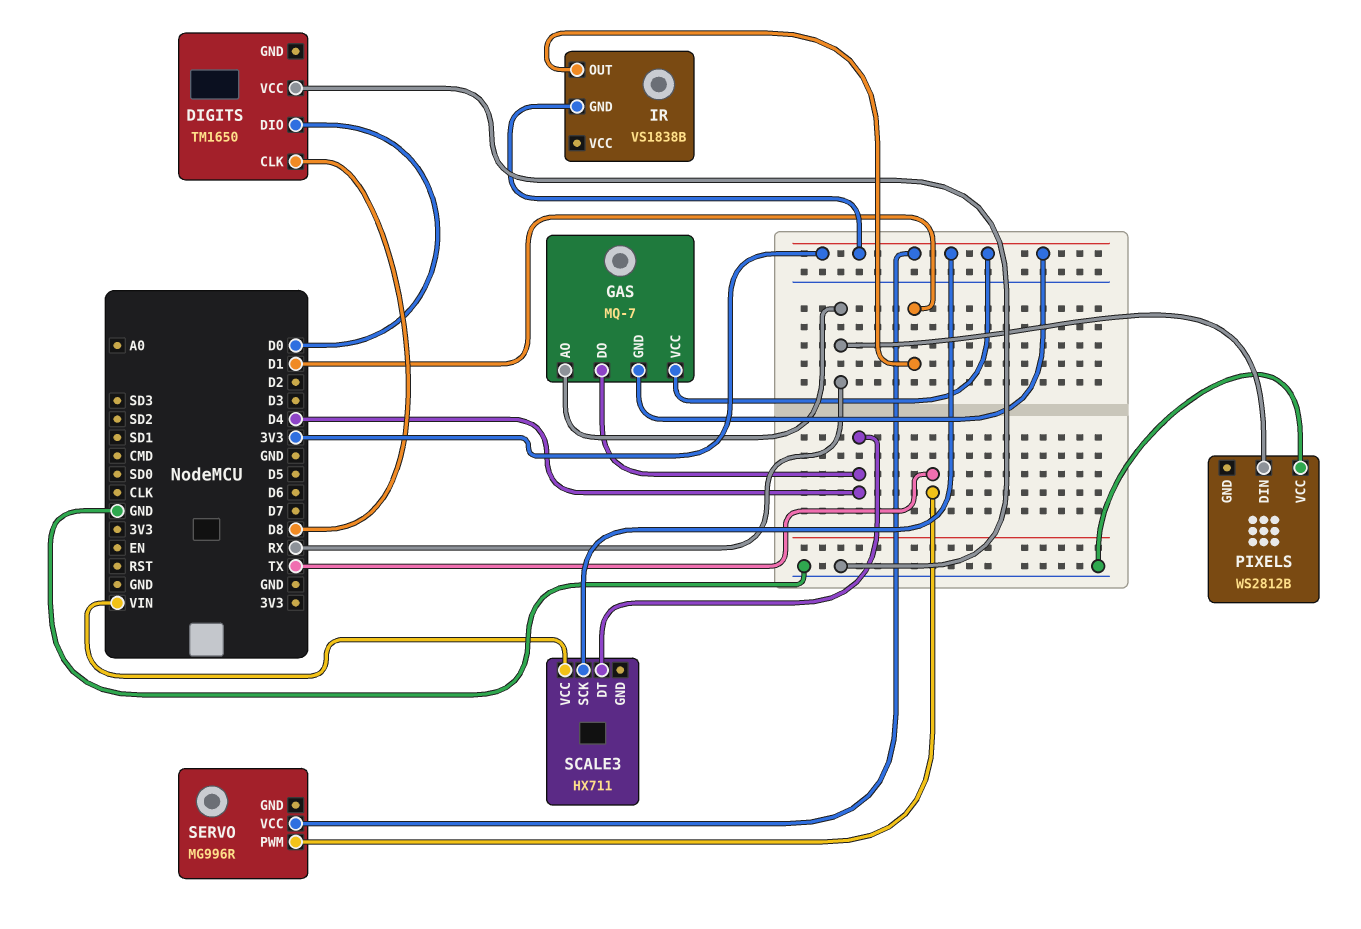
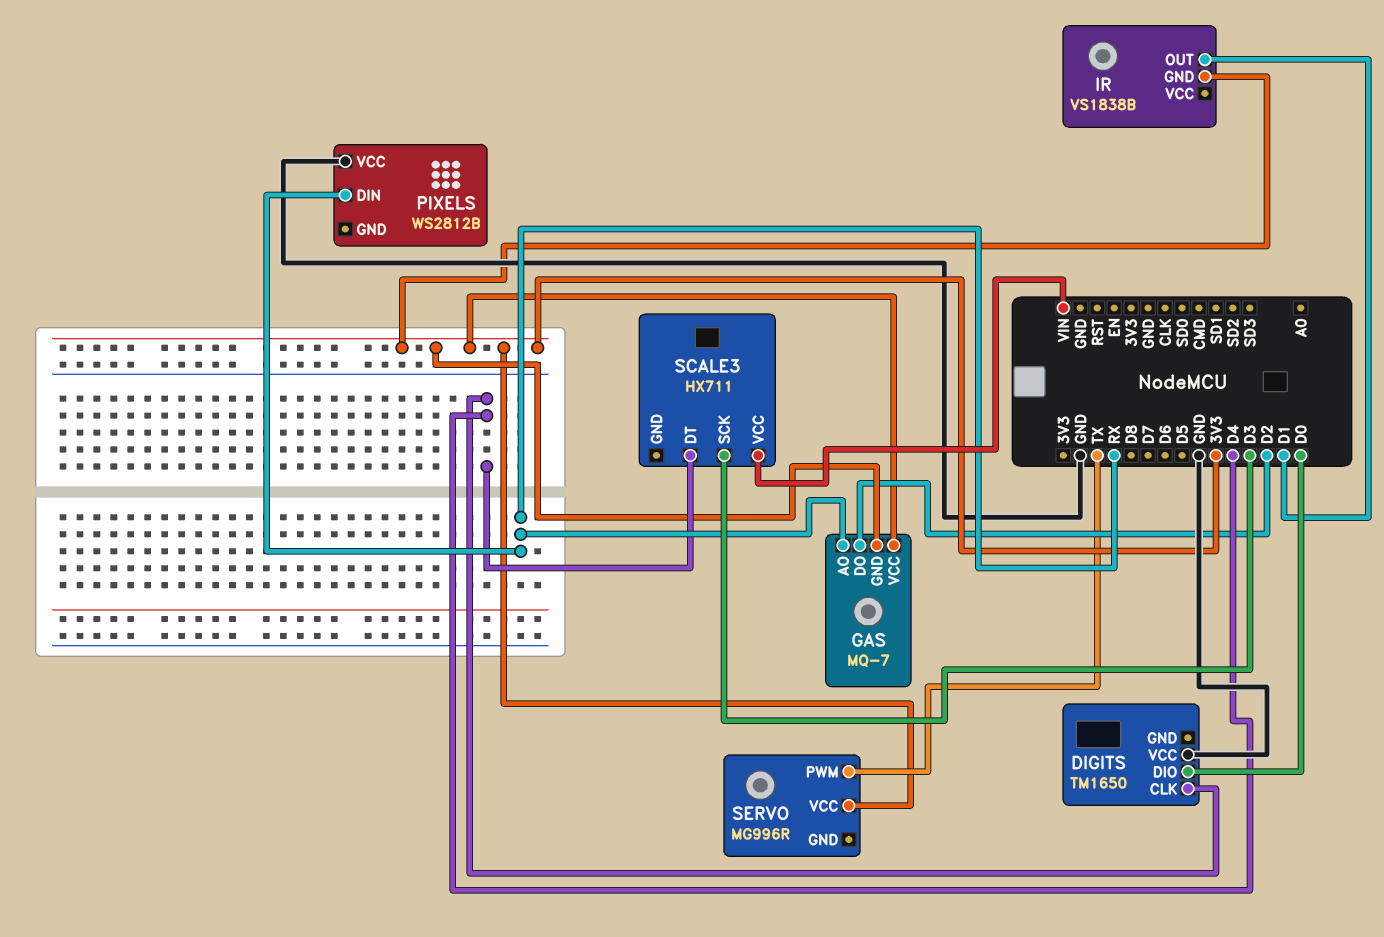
DIGITS pin CLK: D8 -> D4
GAS pin DO: D4 -> D2
SCALE3 pin SCK: 3V3 -> D3

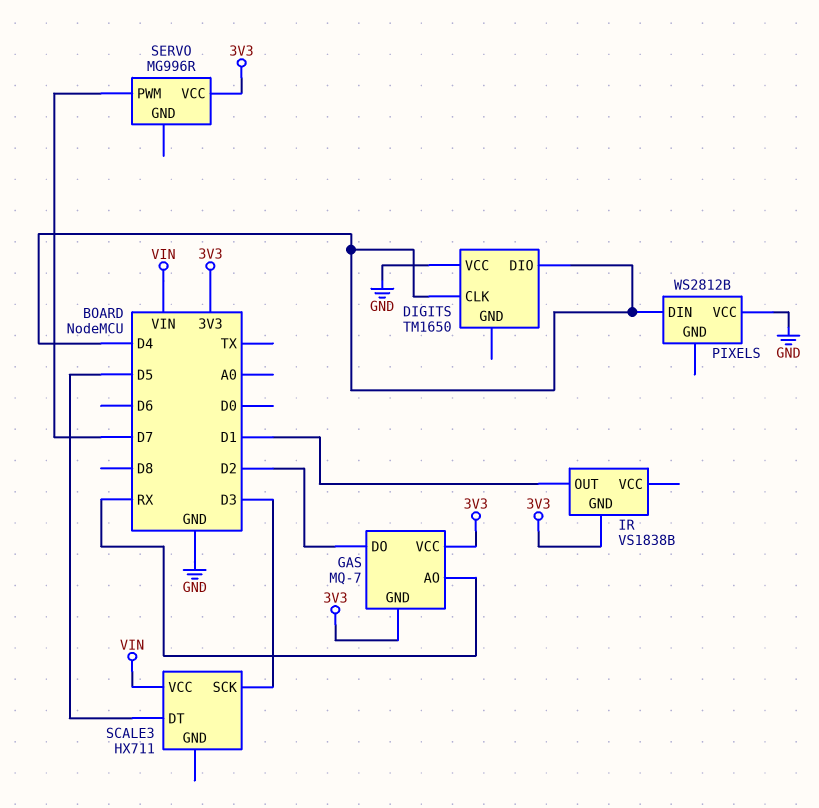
DIGITS pin DIO: D0 -> D4
PIXELS pin DIN: RX -> D4
SCALE3 pin DT: D4 -> D5
SERVO pin PWM: TX -> D7

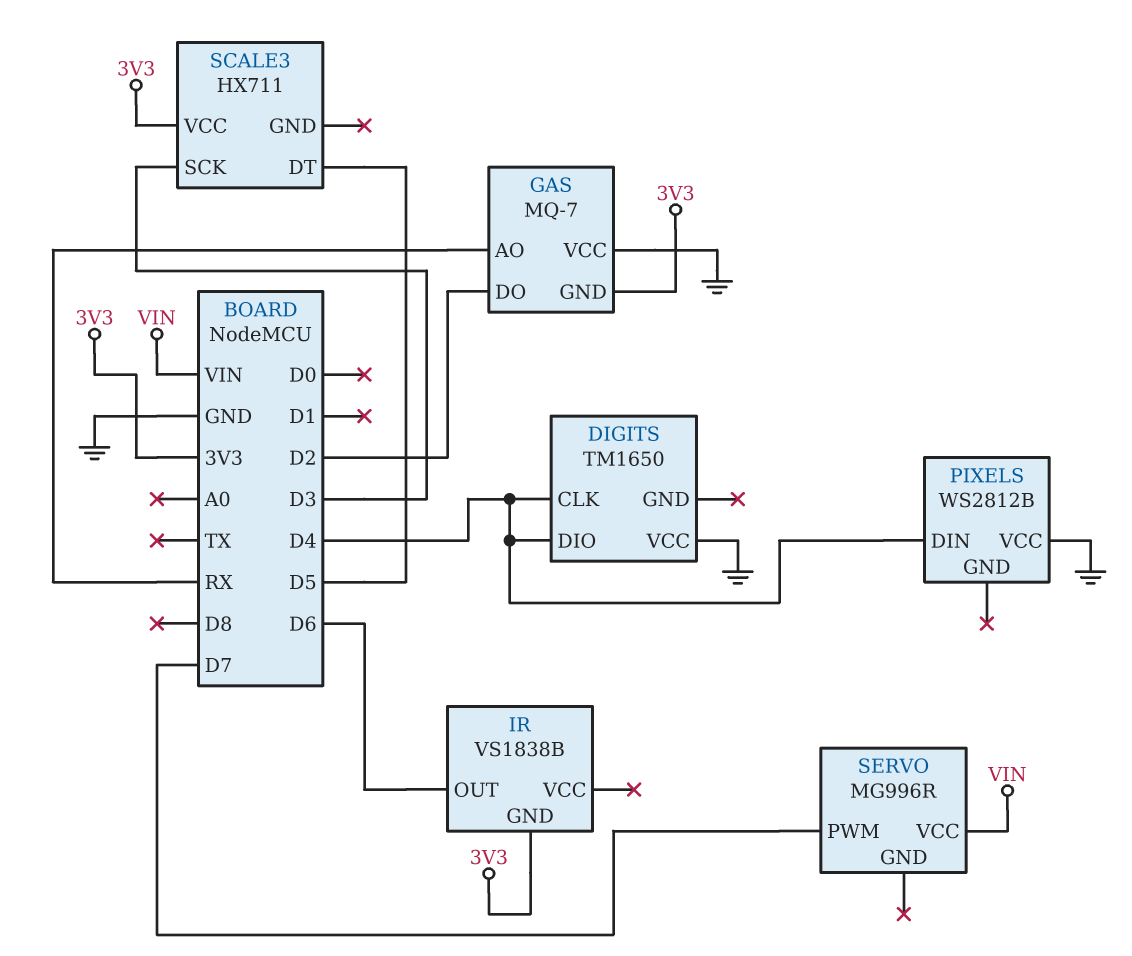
GAS pin VCC: 3V3 -> GND
IR pin OUT: D1 -> D6
SCALE3 pin VCC: VIN -> 3V3
SERVO pin VCC: 3V3 -> VIN

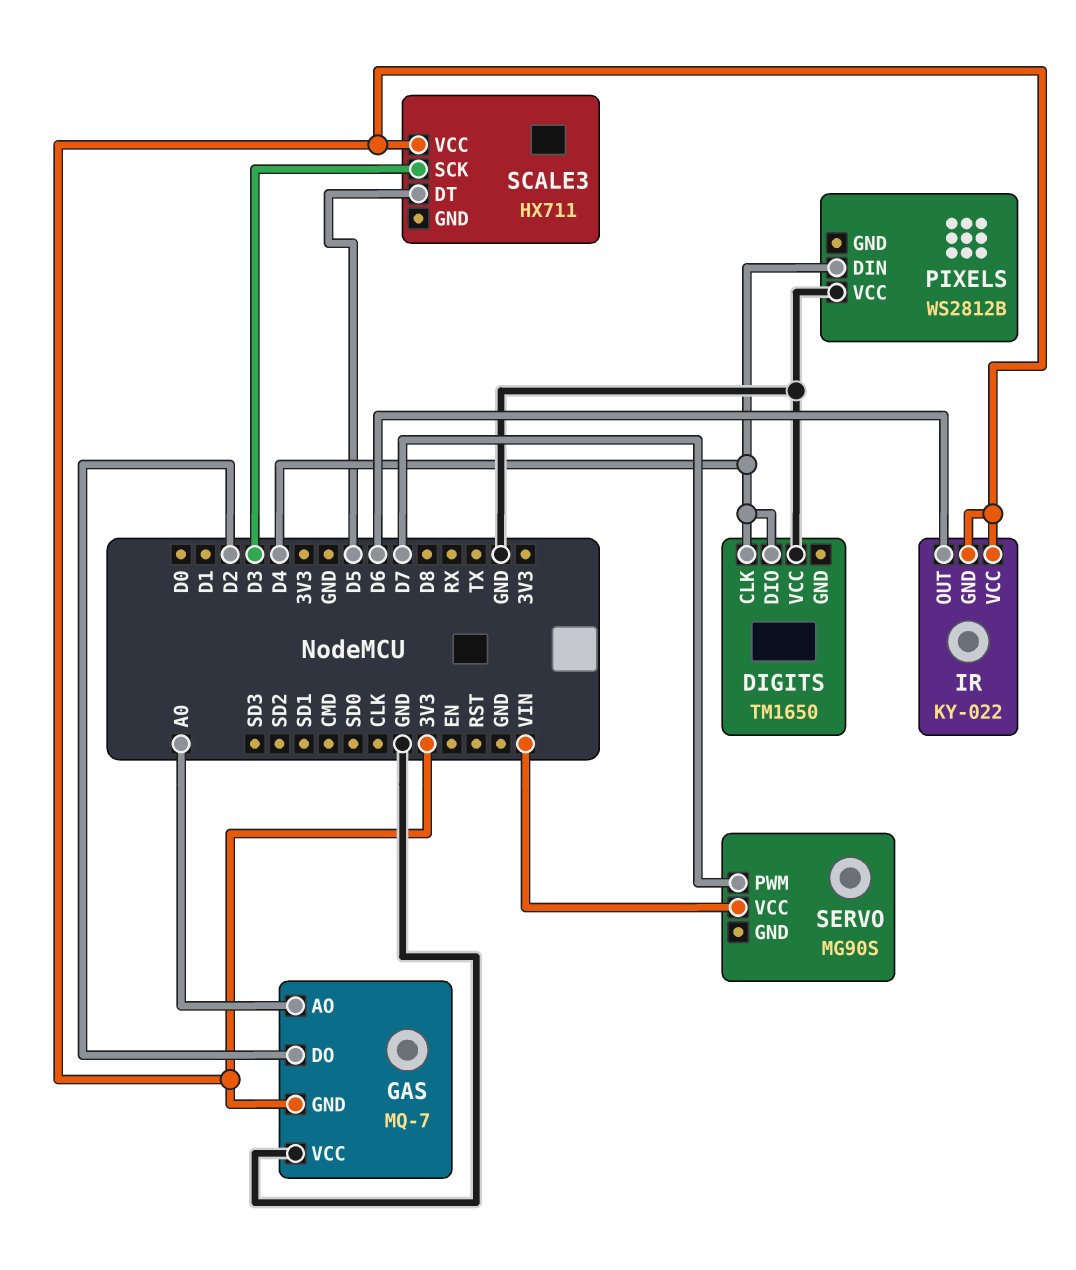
GAS pin AO: RX -> A0
IR: VS1838B -> KY-022
IR pin VCC: none -> 3V3
SERVO: MG996R -> MG90S

